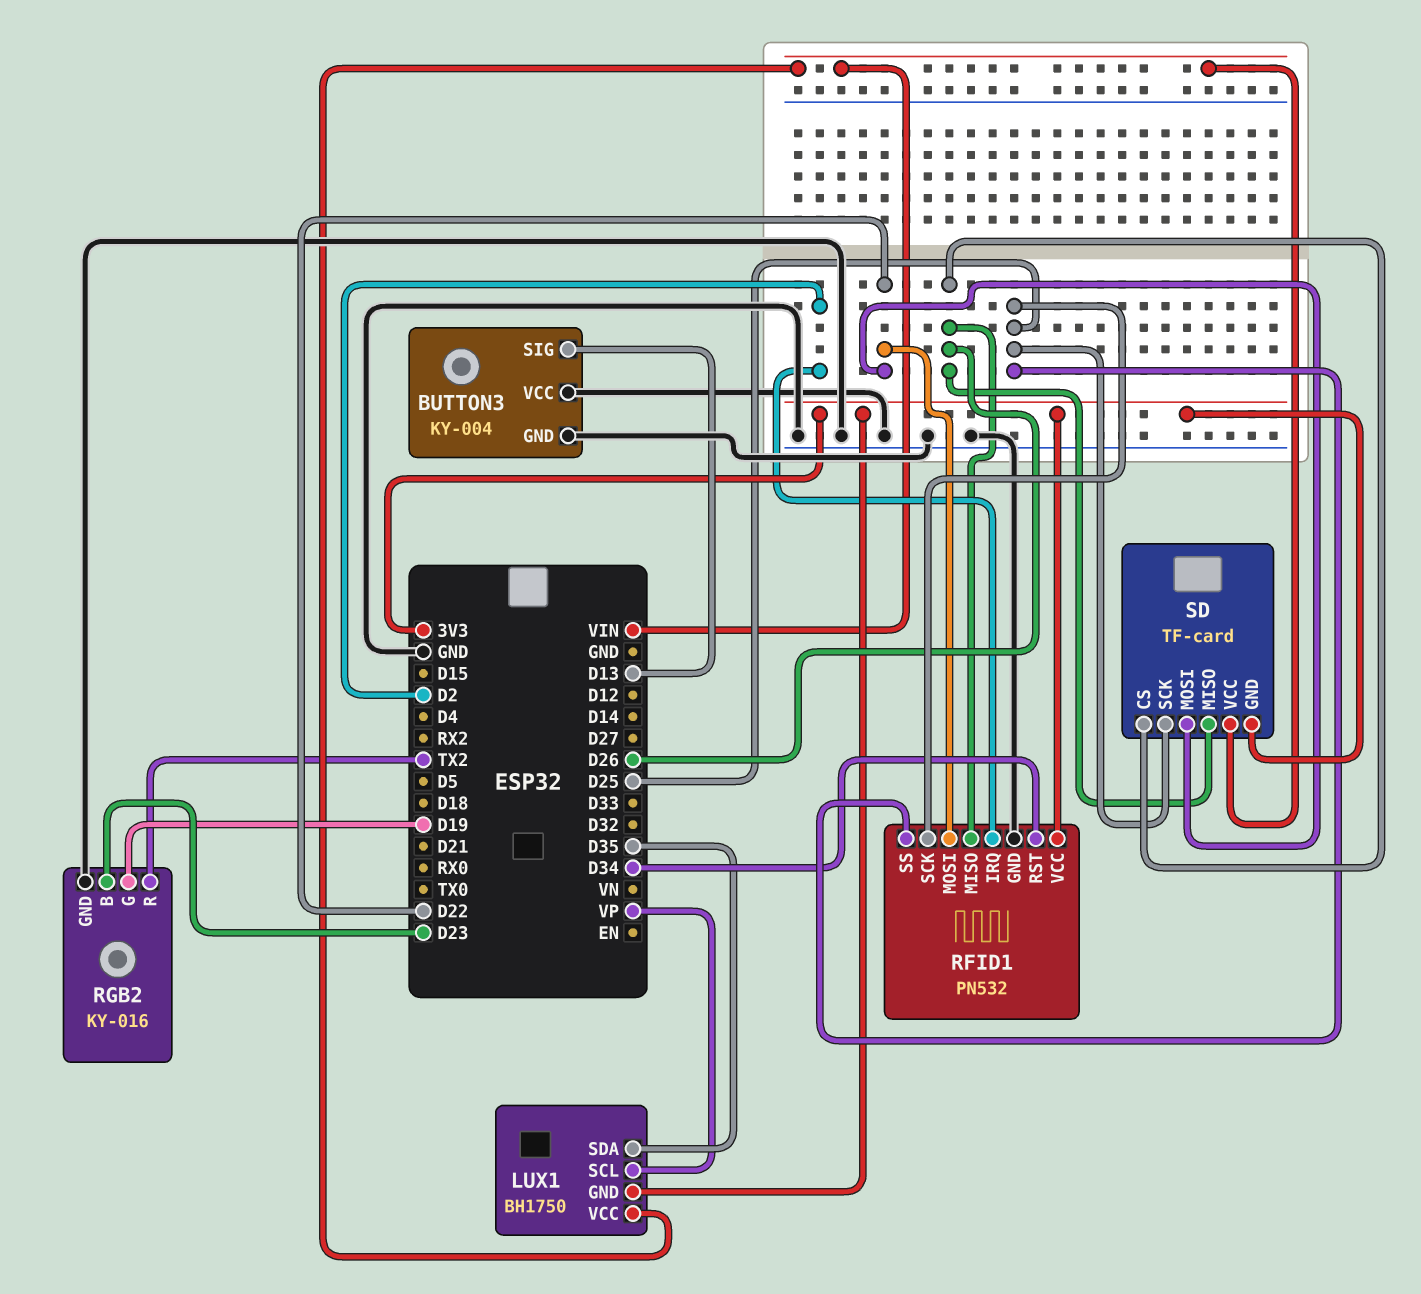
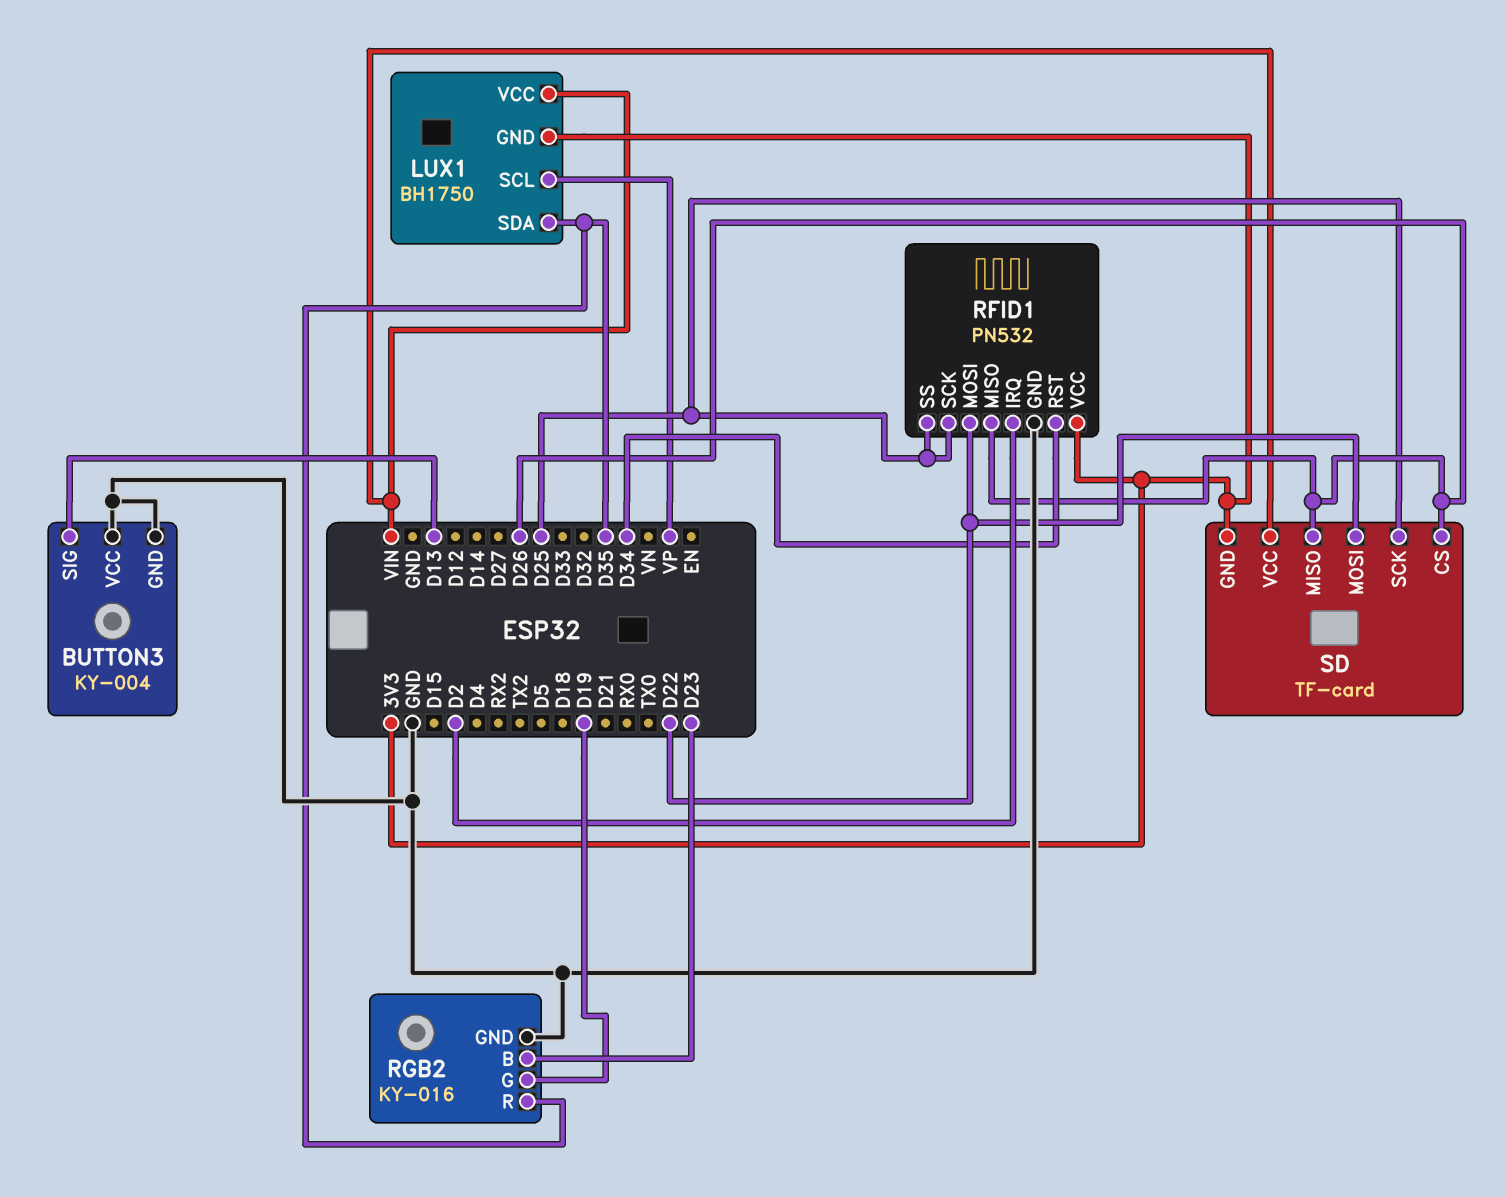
RGB2 pin R: TX2 -> D35

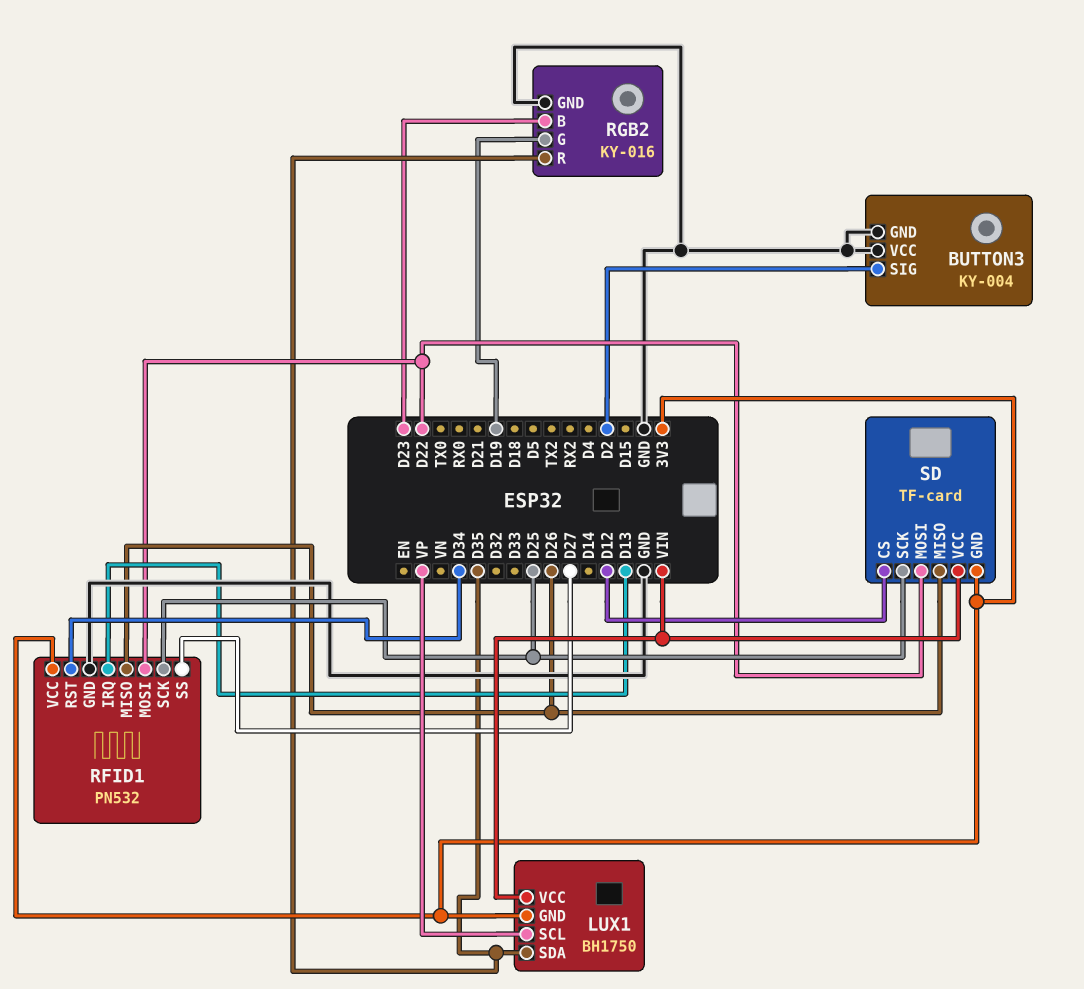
BUTTON3 pin SIG: D13 -> D2
RFID1 pin IRQ: D2 -> D13
RFID1 pin SS: D25 -> D27
SD pin CS: D26 -> D12

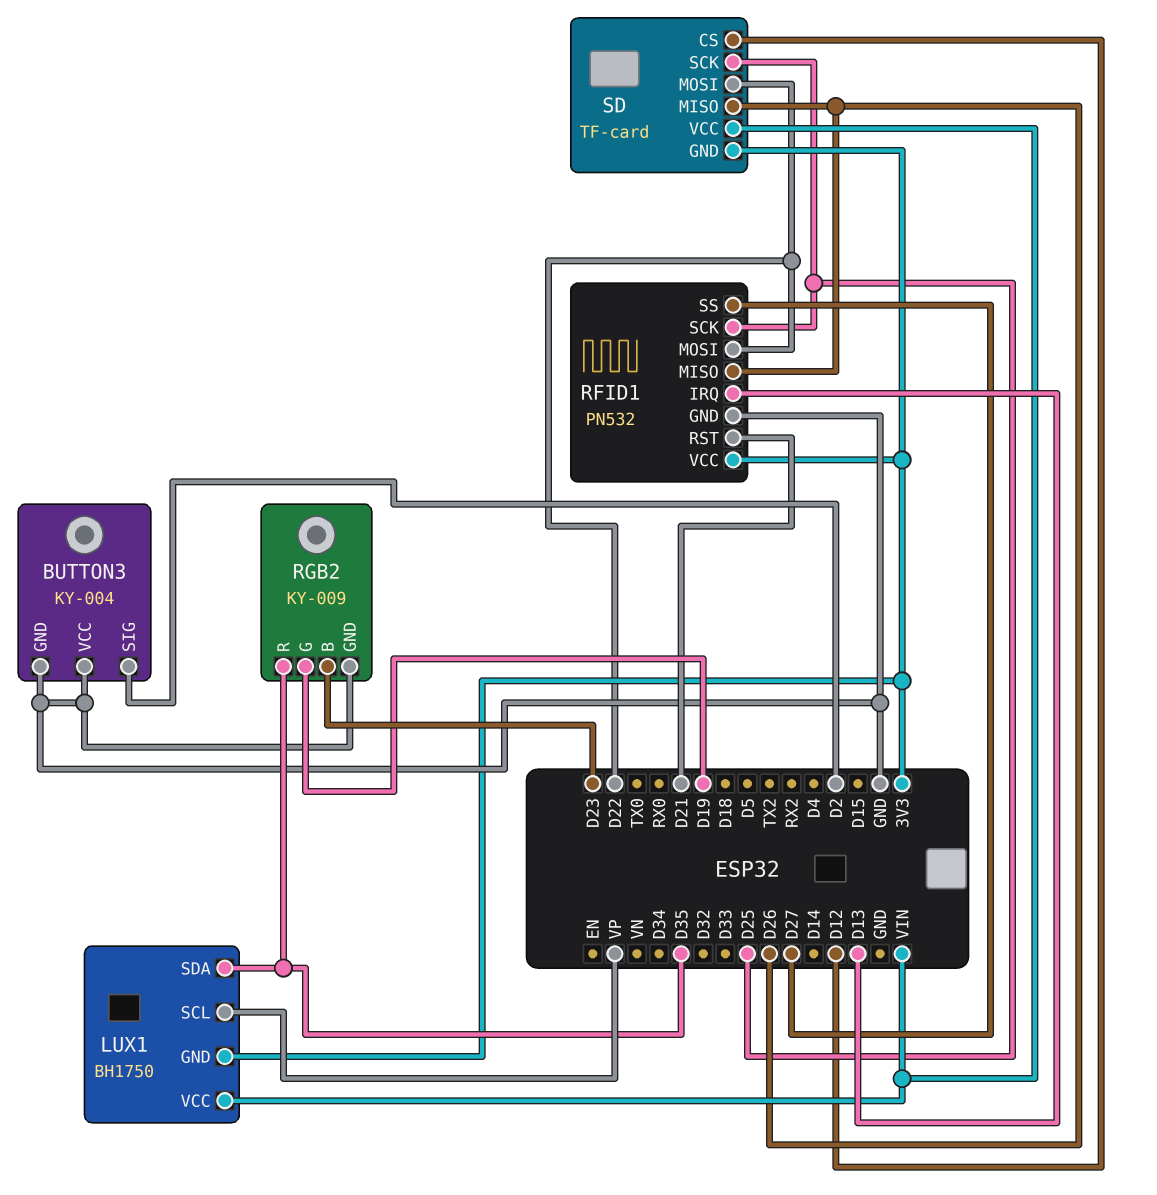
RFID1 pin RST: D34 -> D21
RGB2: KY-016 -> KY-009

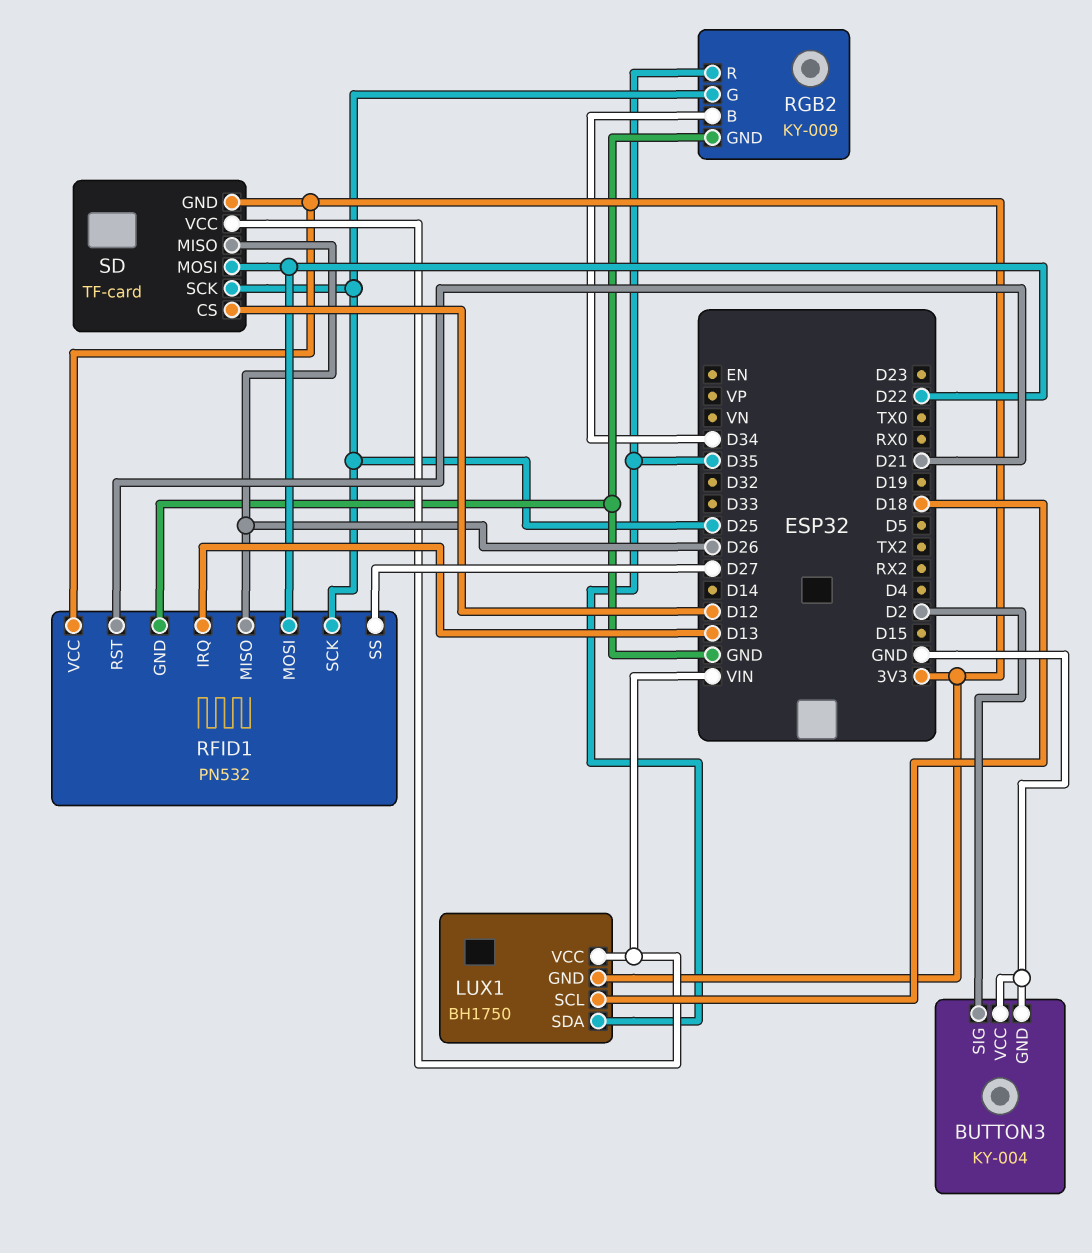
LUX1 pin SCL: VP -> D18
RGB2 pin B: D23 -> D34
RGB2 pin G: D19 -> D25

